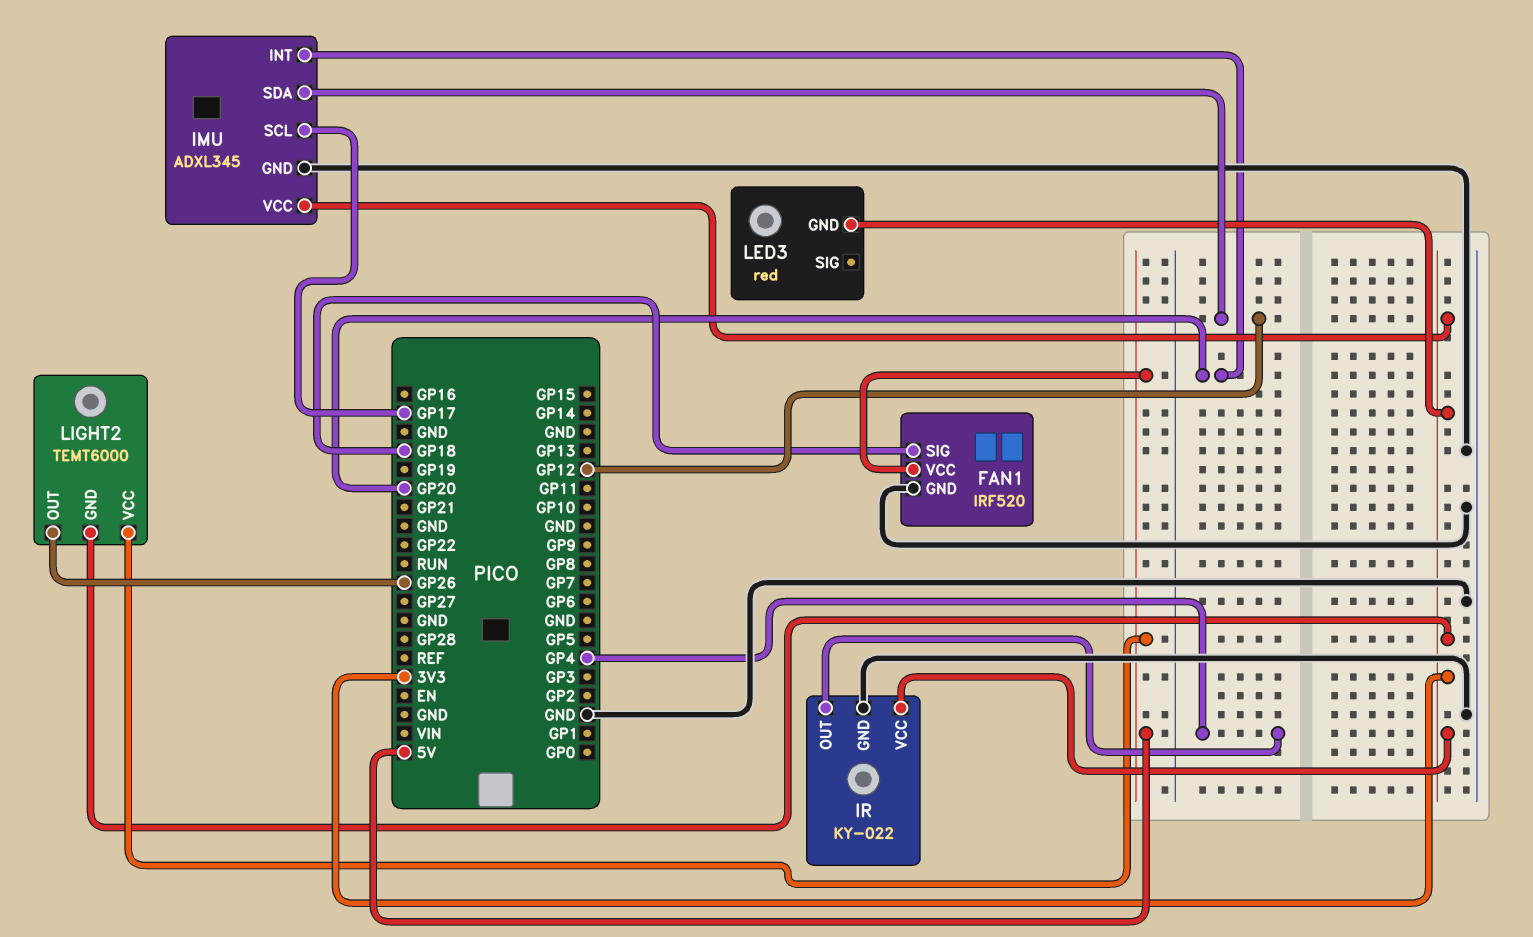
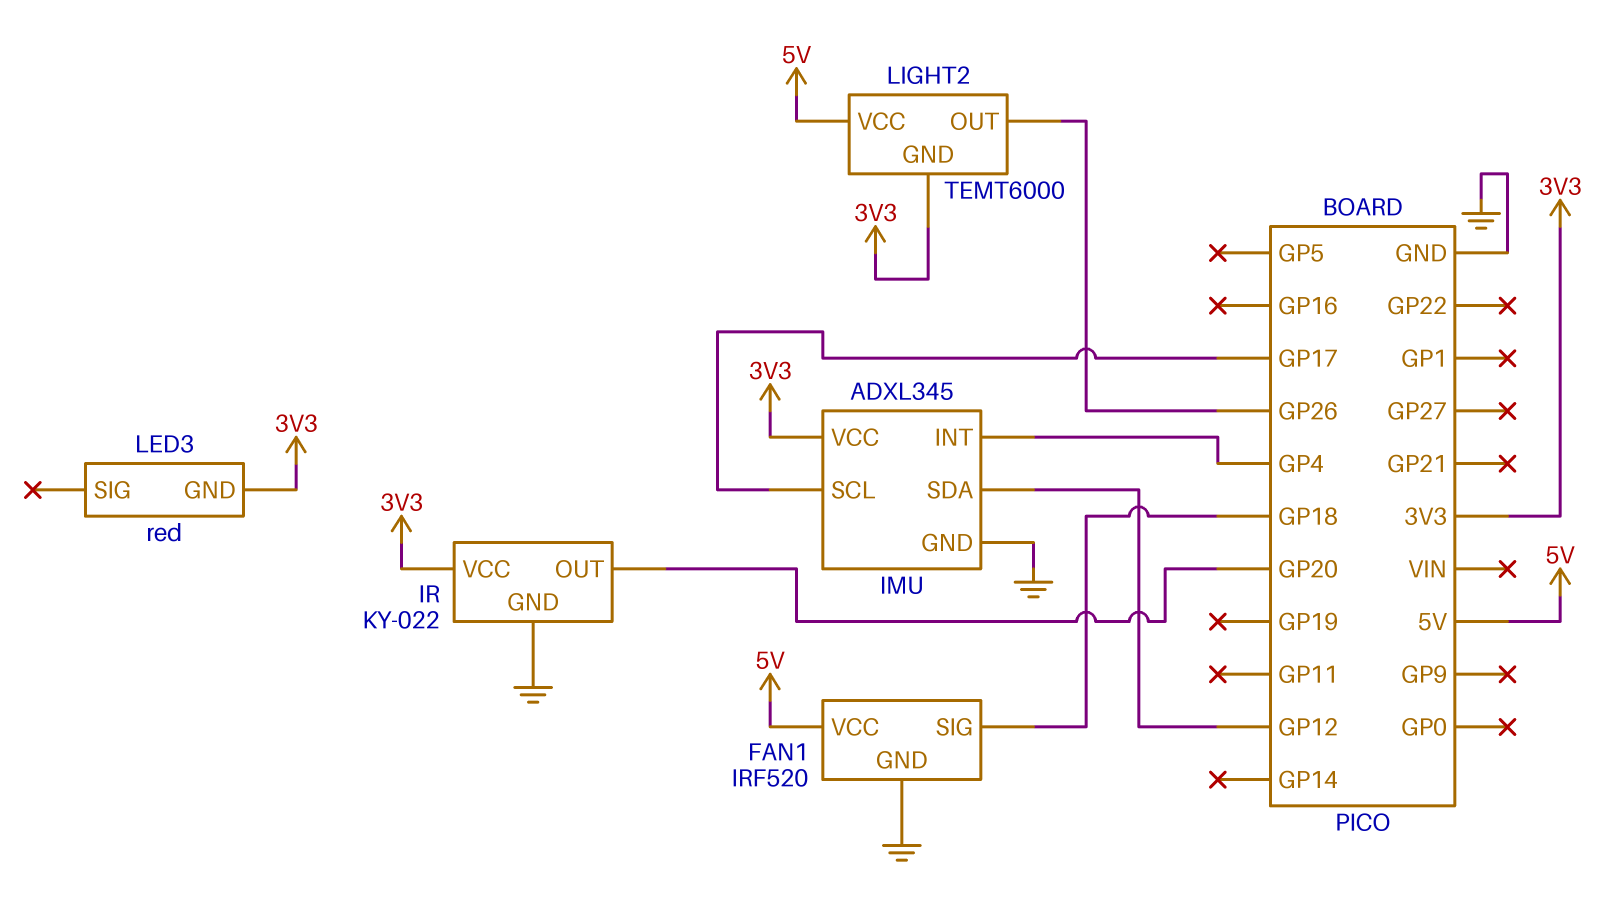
IMU pin INT: GP20 -> GP4
IR pin OUT: GP4 -> GP20

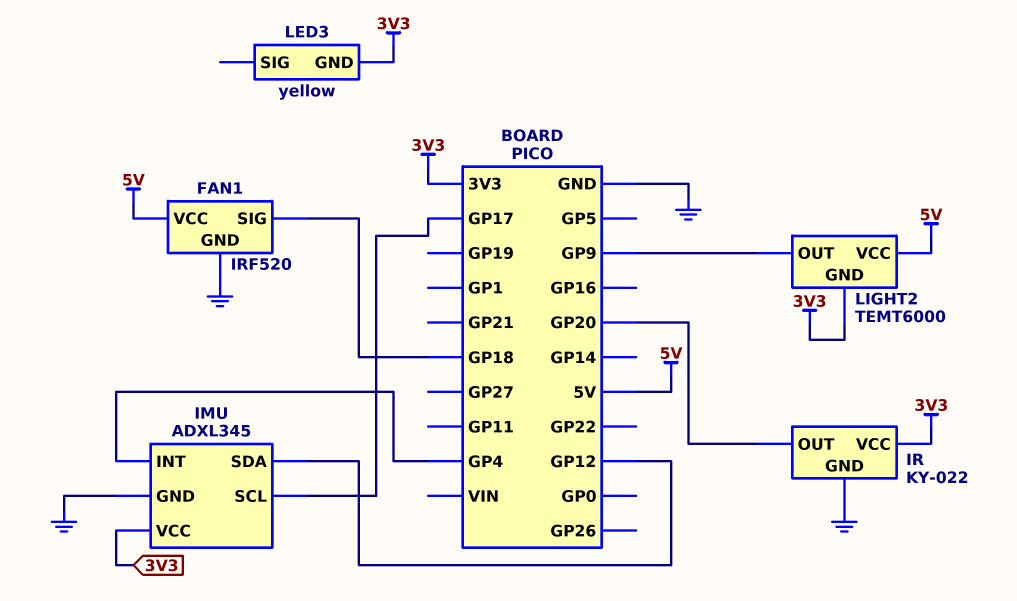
LED3: red -> yellow
LIGHT2 pin OUT: GP26 -> GP9

